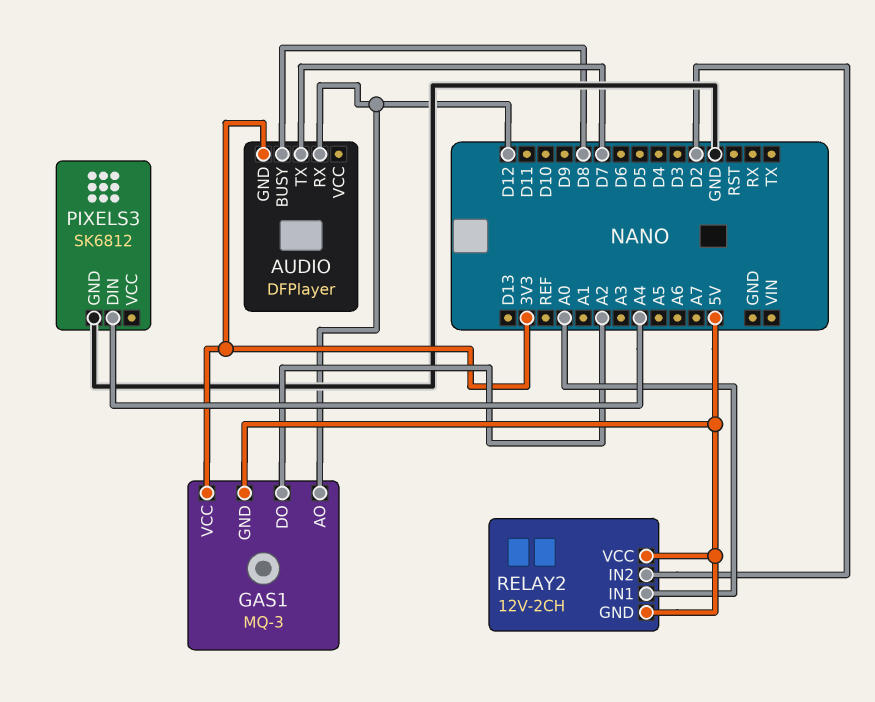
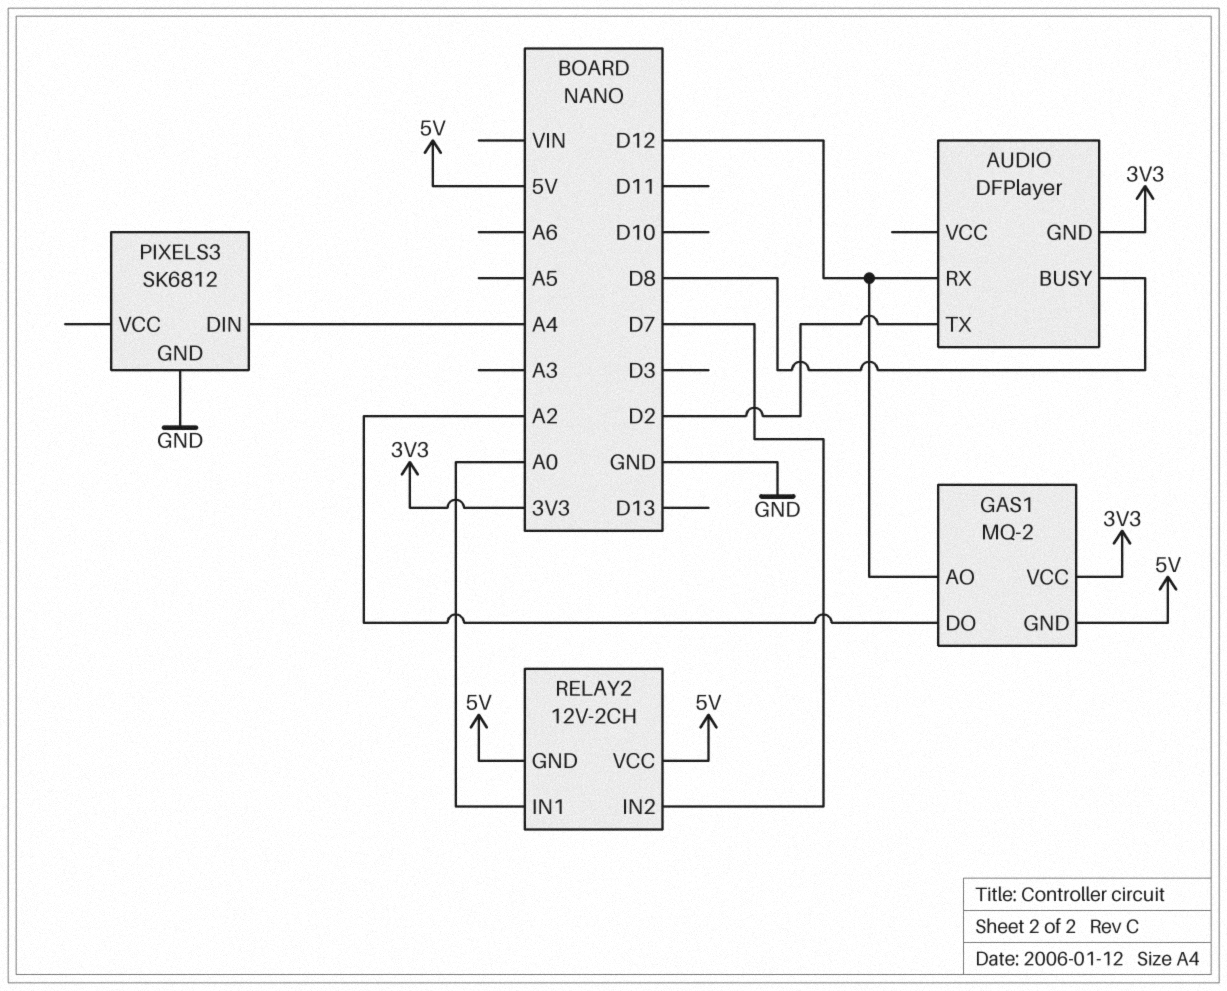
AUDIO pin TX: D7 -> D2
GAS1: MQ-3 -> MQ-2
RELAY2 pin IN2: D2 -> D7

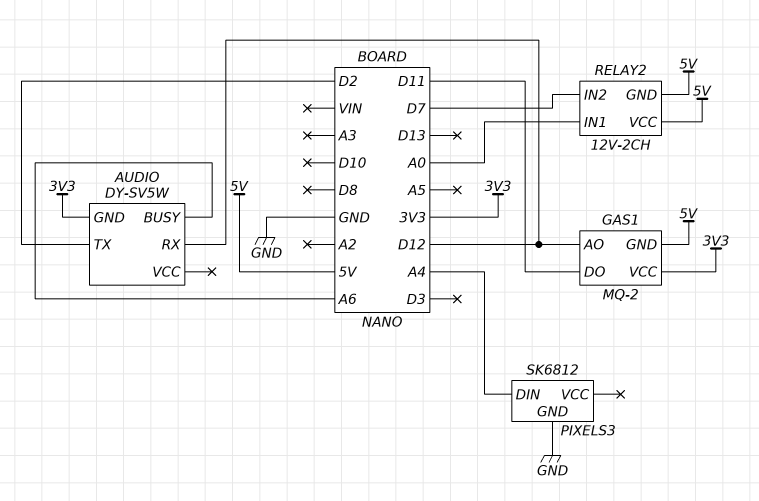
AUDIO: DFPlayer -> DY-SV5W
AUDIO pin BUSY: D8 -> A6
GAS1 pin DO: A2 -> D11

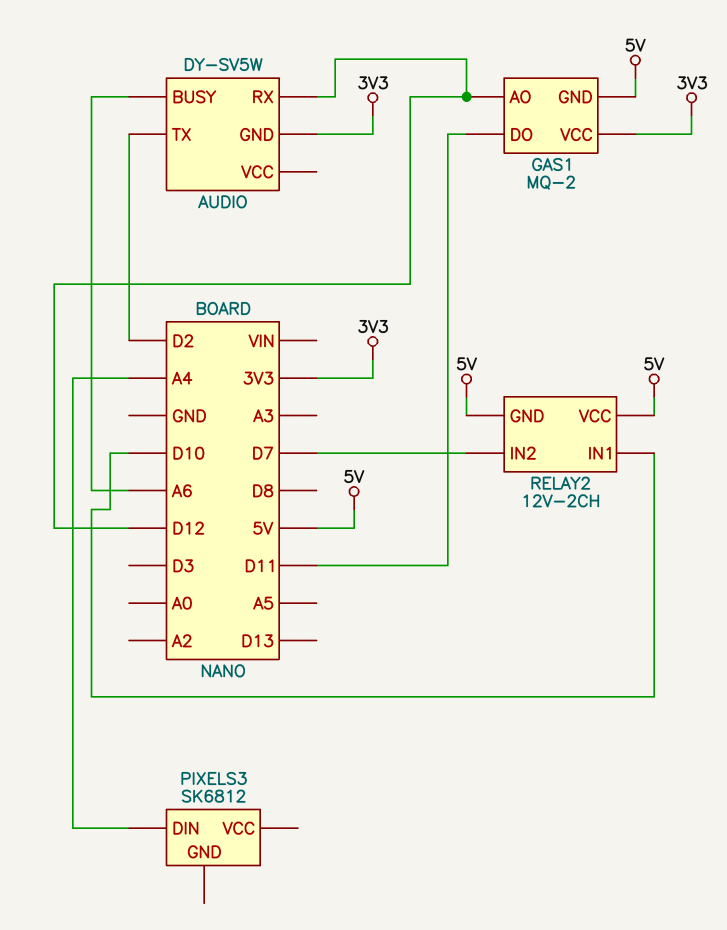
PIXELS3 pin GND: GND -> none
RELAY2 pin IN1: A0 -> D10

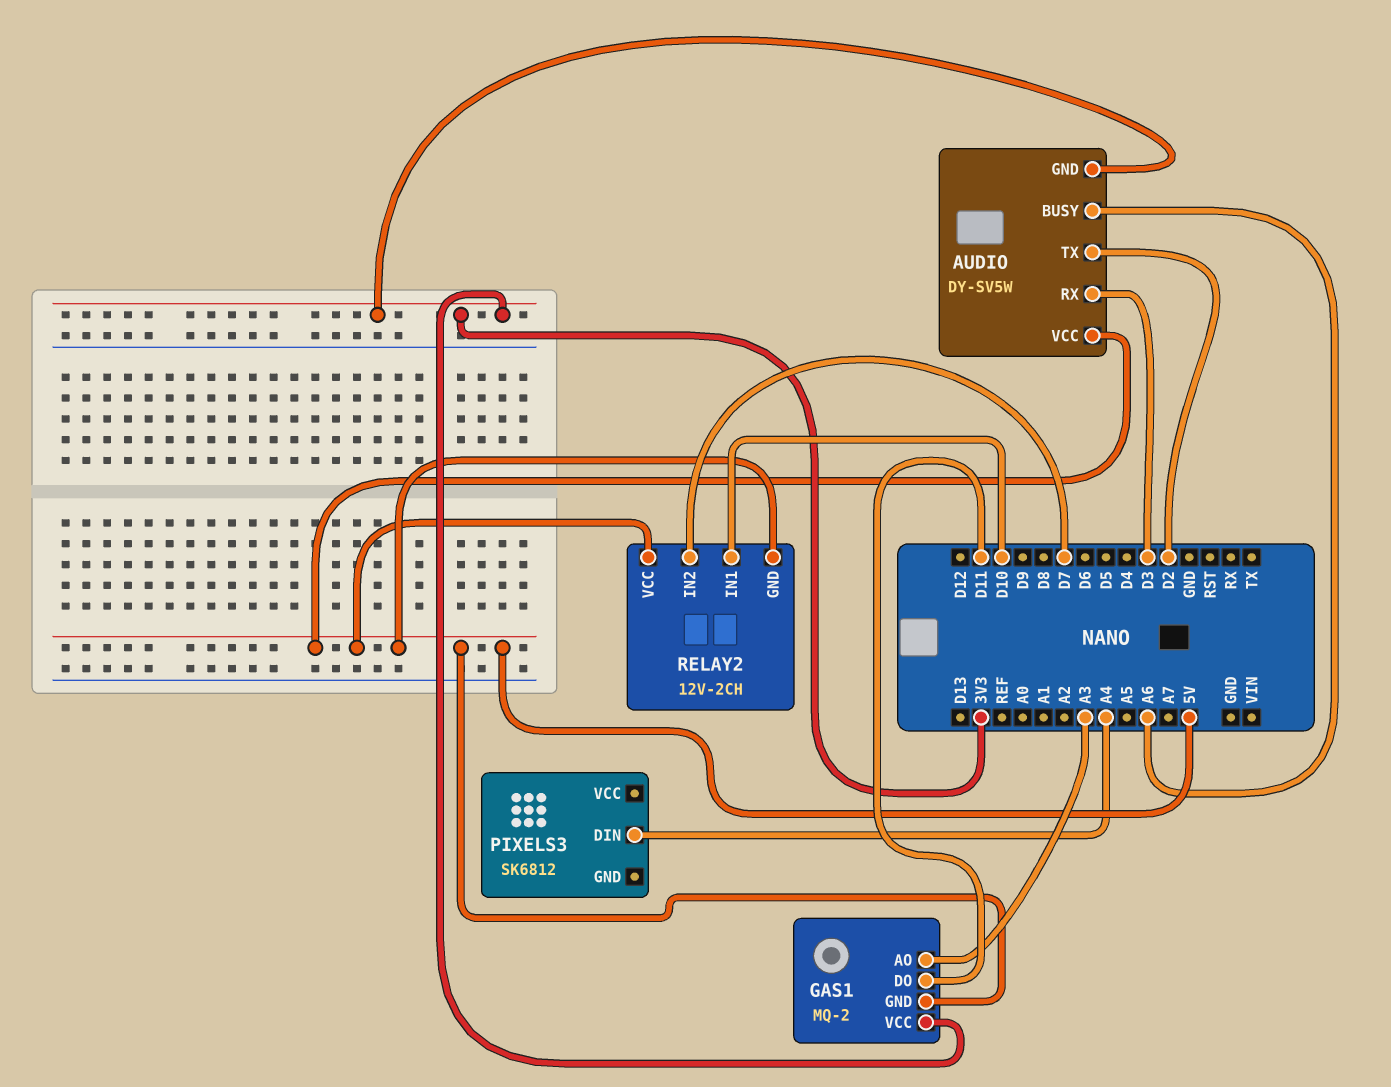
AUDIO pin RX: D12 -> D3
AUDIO pin VCC: none -> 5V
GAS1 pin AO: D12 -> A3

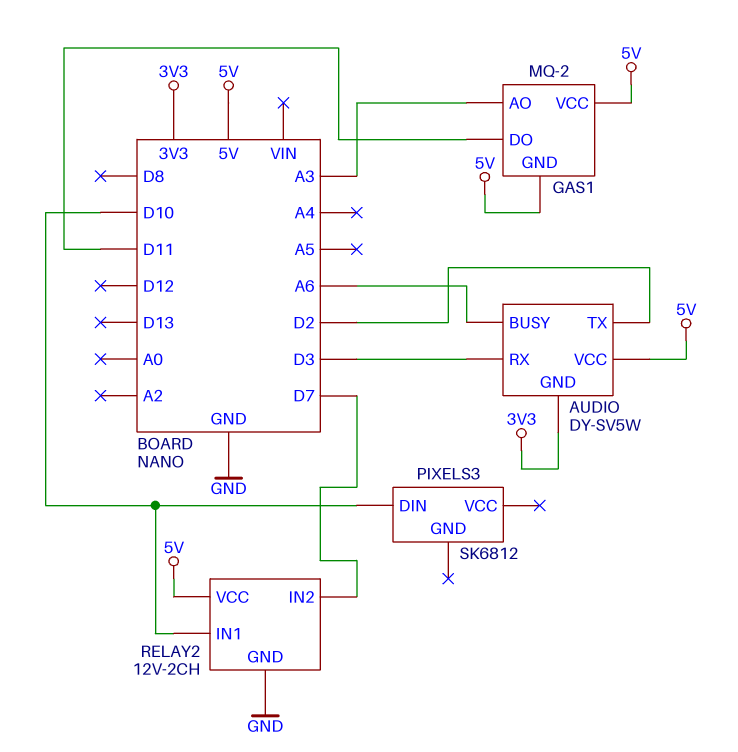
GAS1 pin VCC: 3V3 -> 5V
PIXELS3 pin DIN: A4 -> D10
RELAY2 pin GND: 5V -> GND

